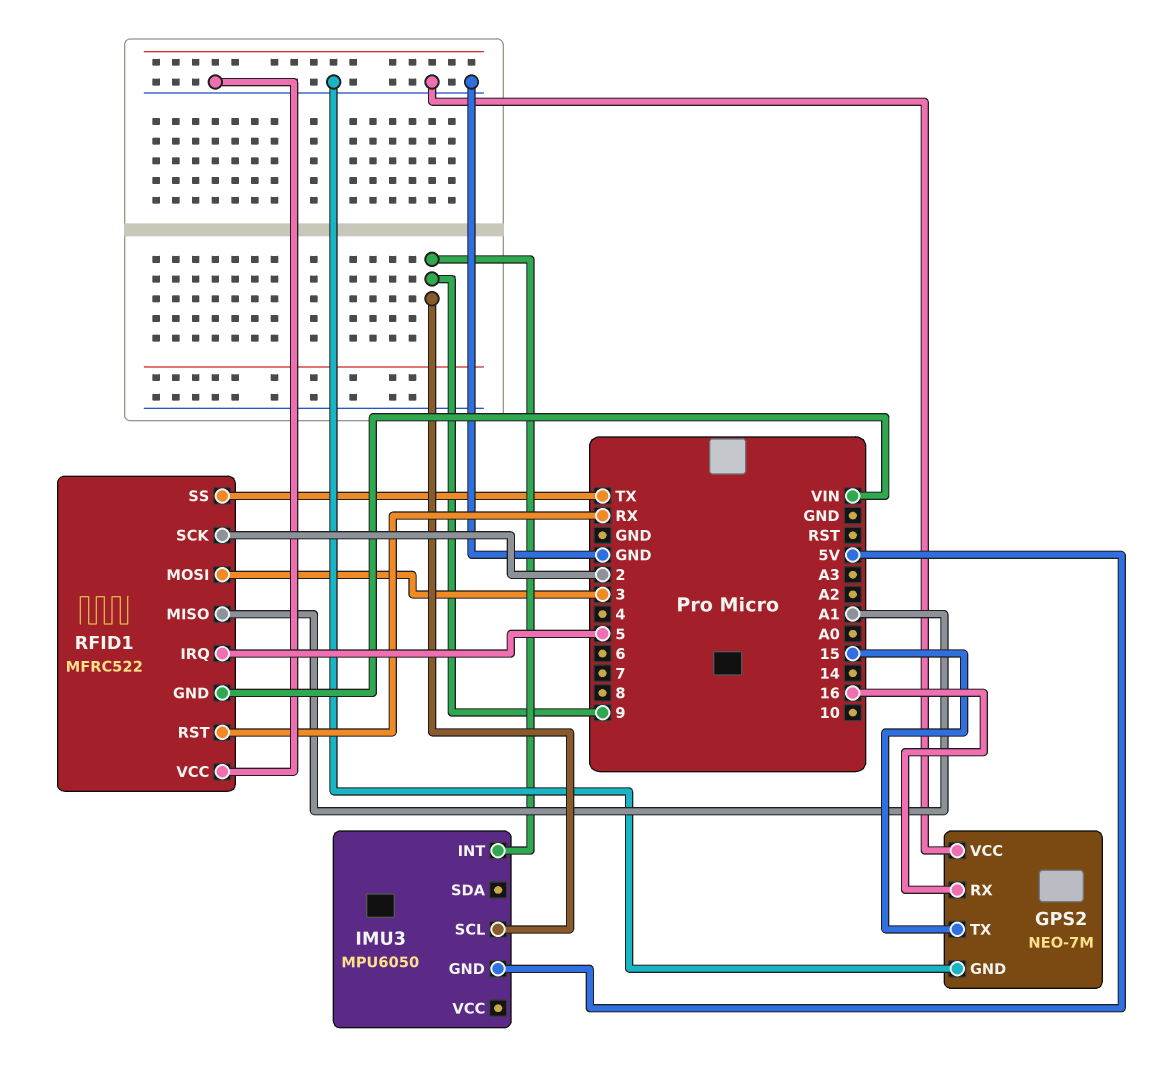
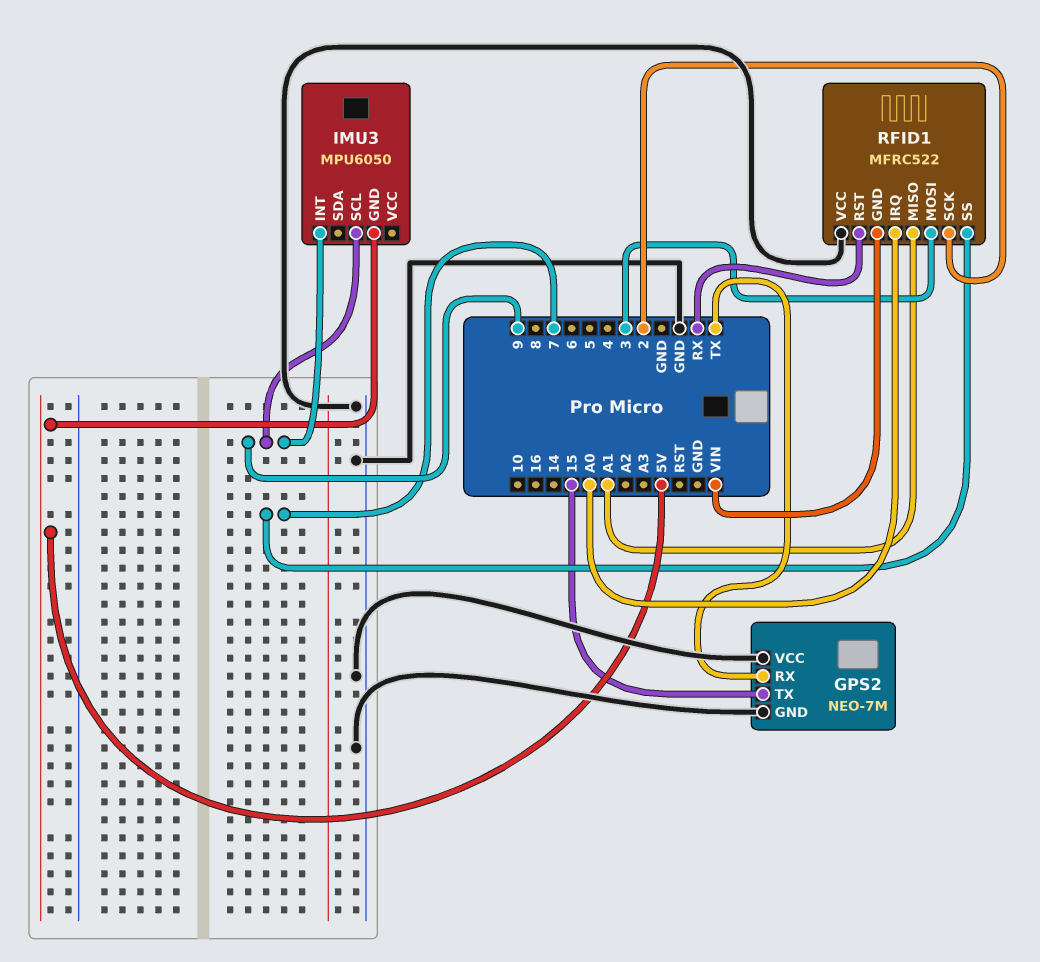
GPS2 pin RX: 16 -> TX
RFID1 pin IRQ: 5 -> A0
RFID1 pin SS: TX -> 7

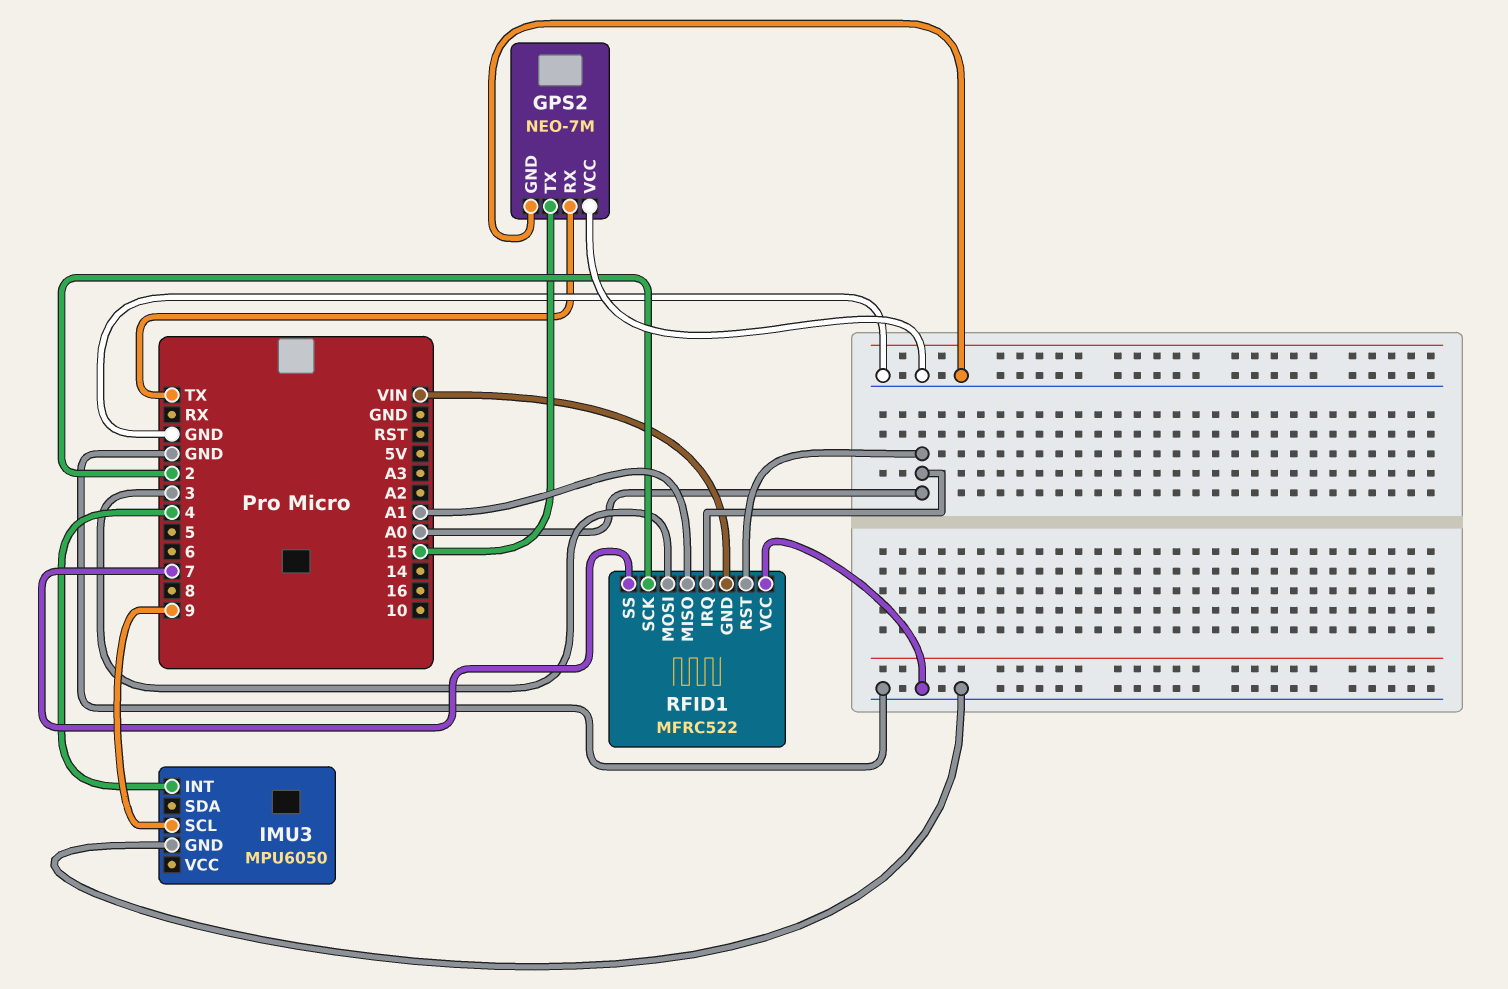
IMU3 pin GND: 5V -> GND
IMU3 pin INT: 9 -> 4
RFID1 pin RST: RX -> A0

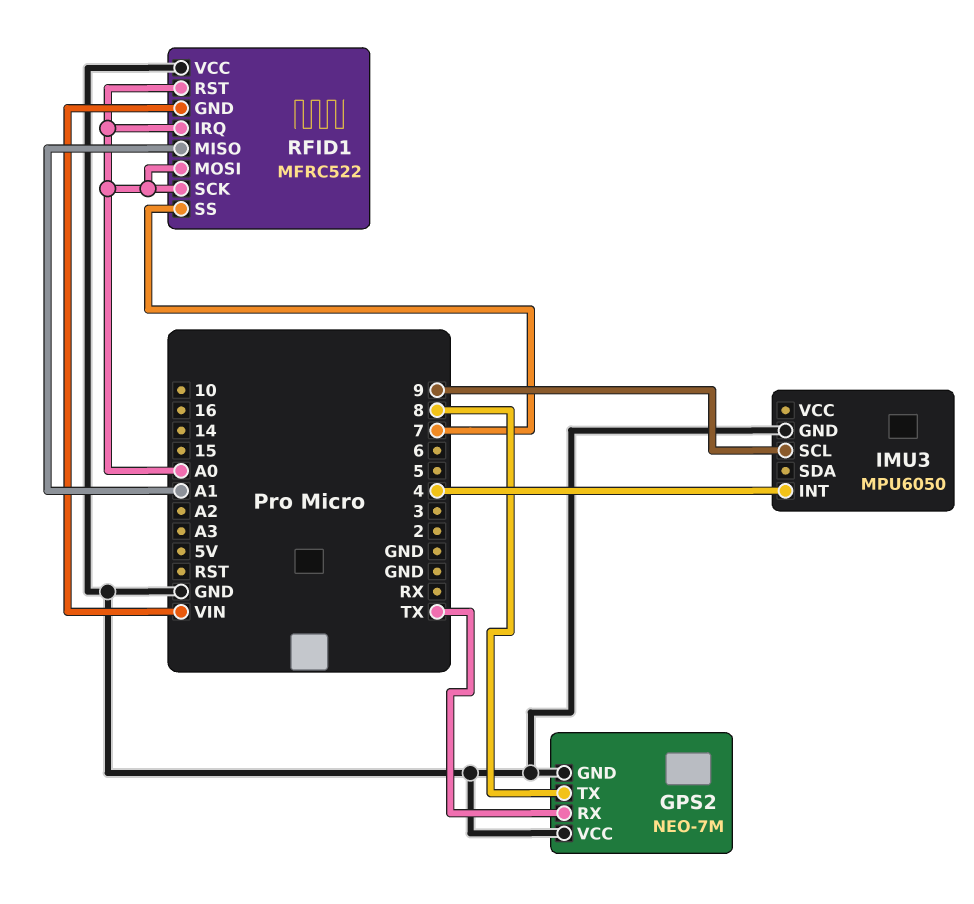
GPS2 pin TX: 15 -> 8
RFID1 pin MOSI: 3 -> A0
RFID1 pin SCK: 2 -> A0

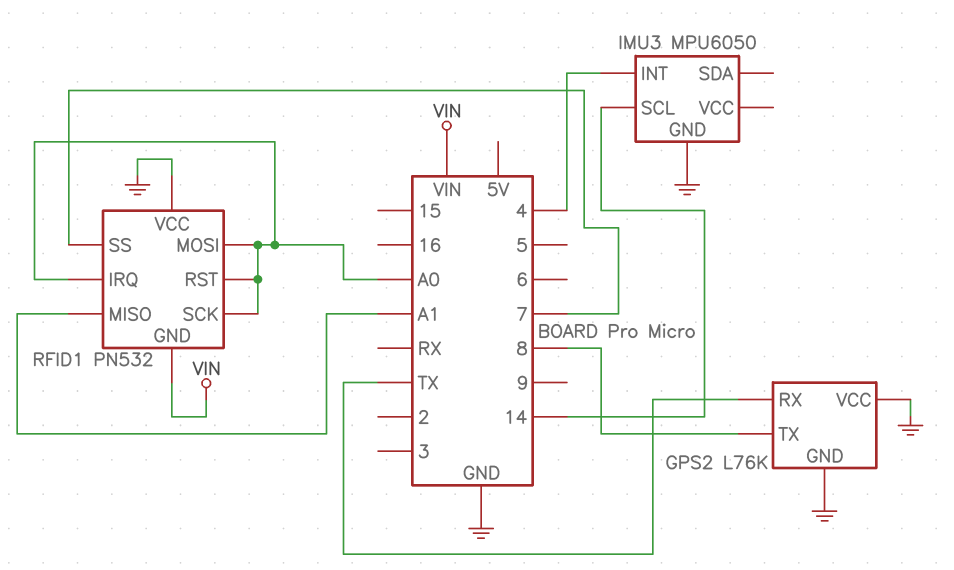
GPS2: NEO-7M -> L76K
IMU3 pin SCL: 9 -> 14
RFID1: MFRC522 -> PN532

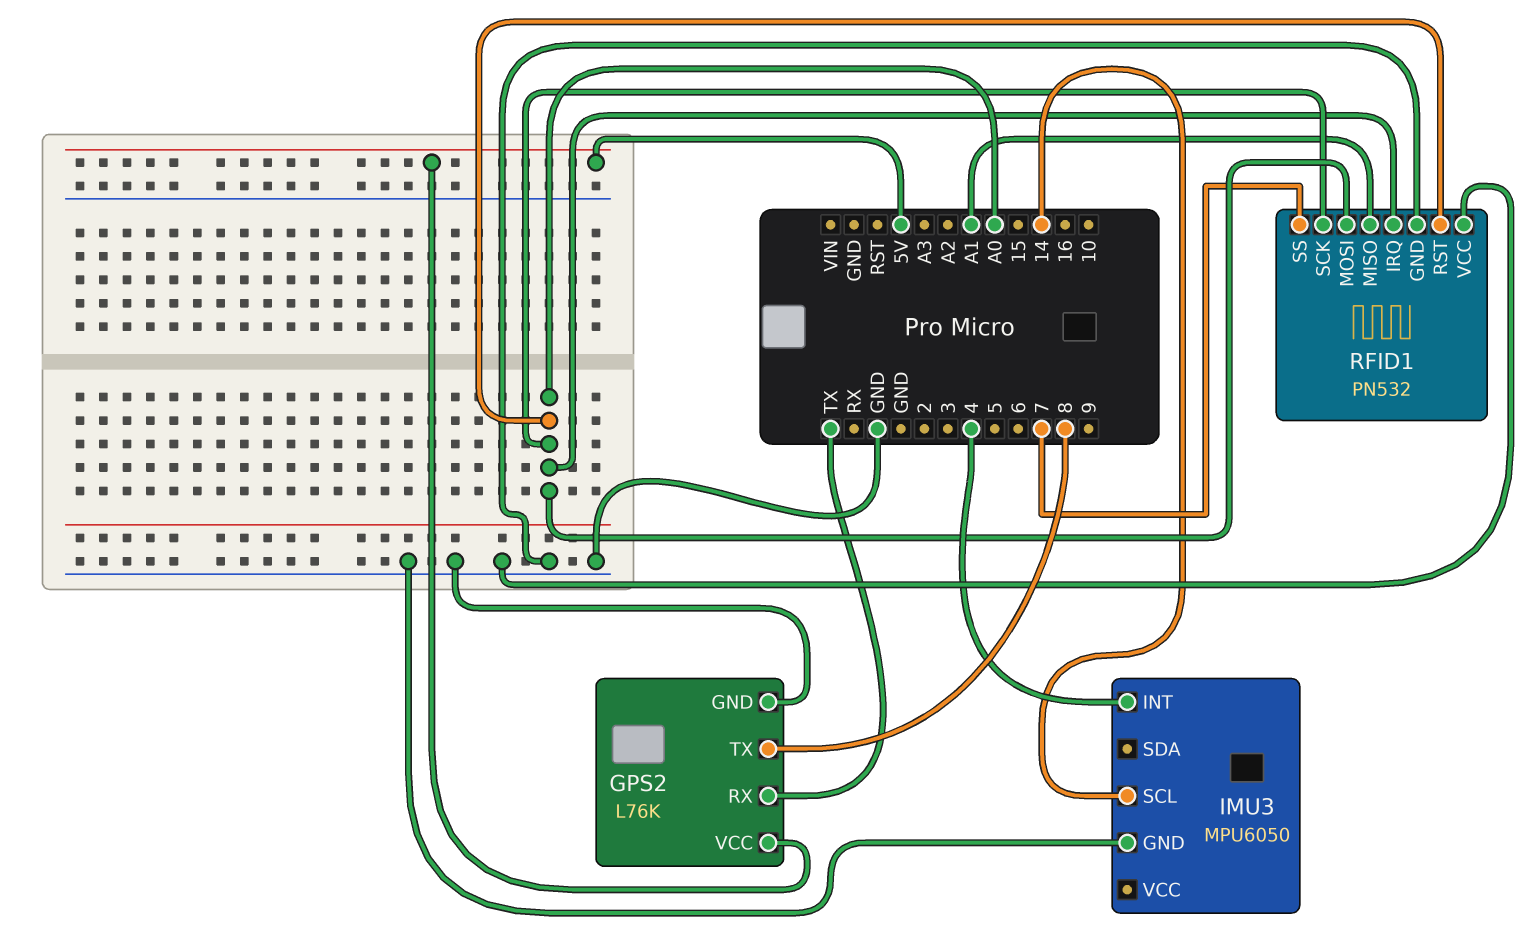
GPS2 pin VCC: GND -> 5V
RFID1 pin GND: VIN -> GND

